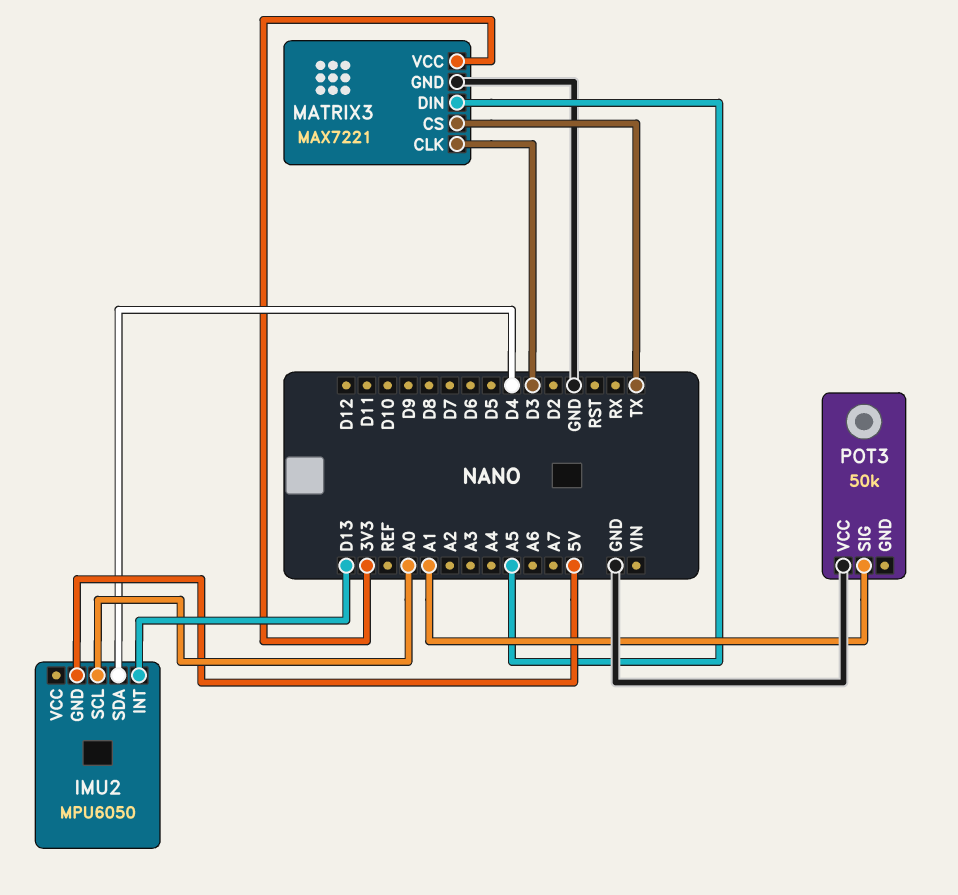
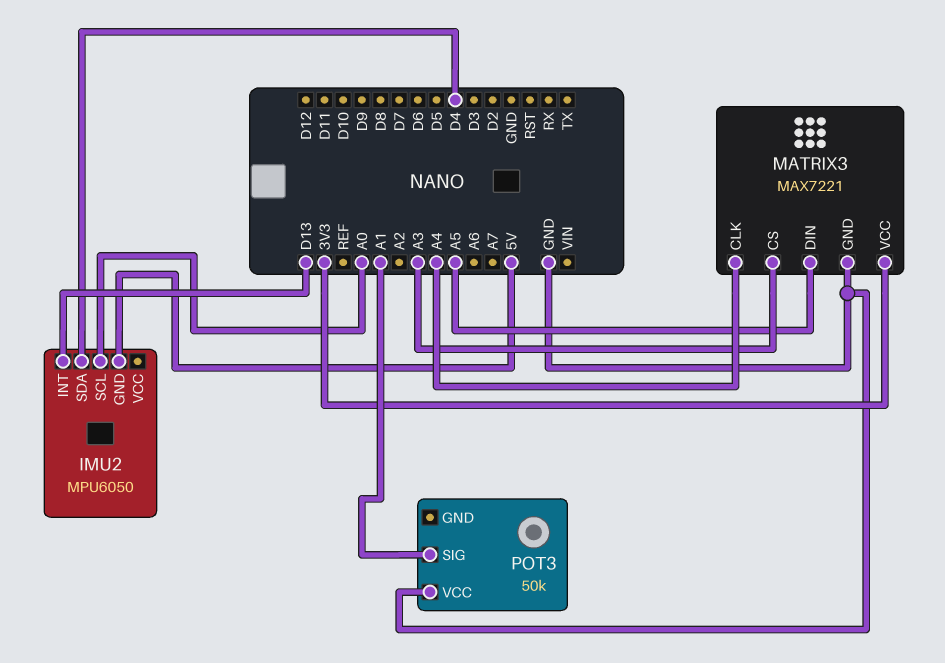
MATRIX3 pin CLK: D3 -> A4
MATRIX3 pin CS: TX -> A3

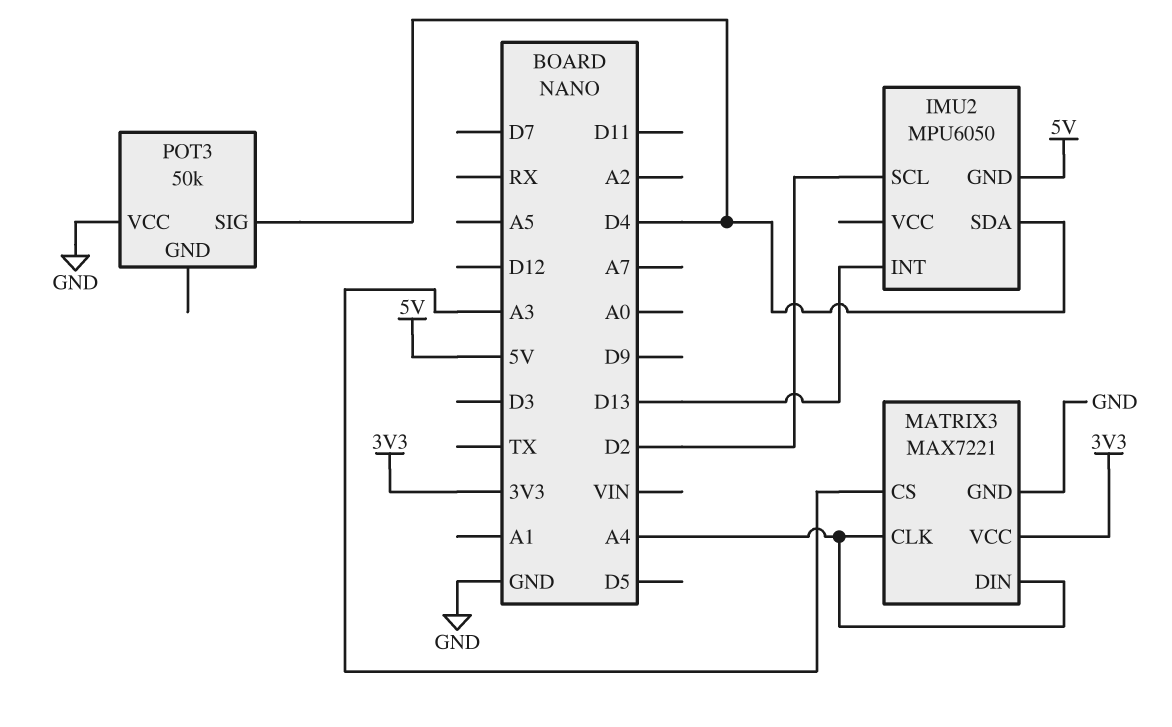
IMU2 pin SCL: A0 -> D2
MATRIX3 pin DIN: A5 -> A4
POT3 pin SIG: A1 -> D4

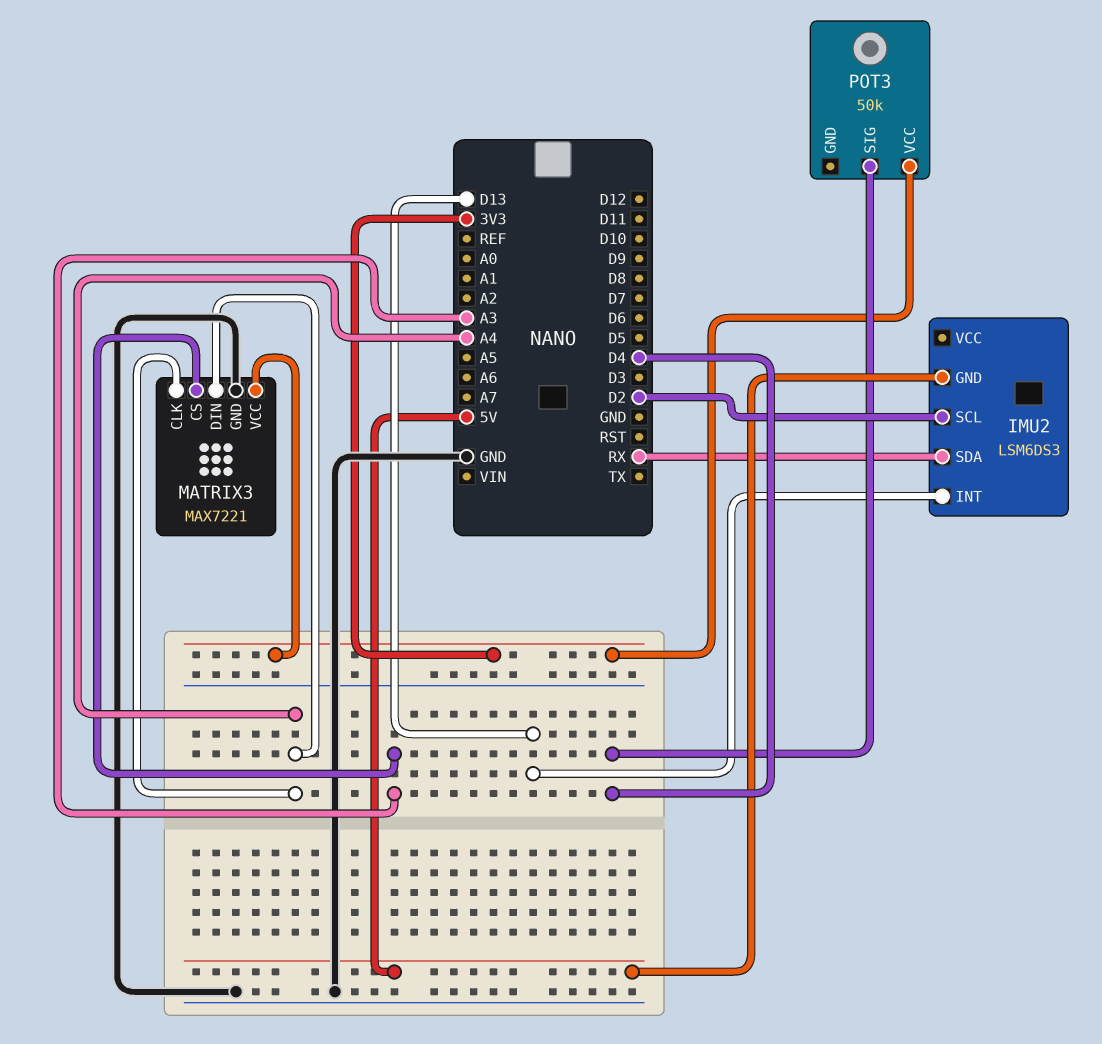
IMU2: MPU6050 -> LSM6DS3
IMU2 pin SDA: D4 -> RX
POT3 pin VCC: GND -> 3V3

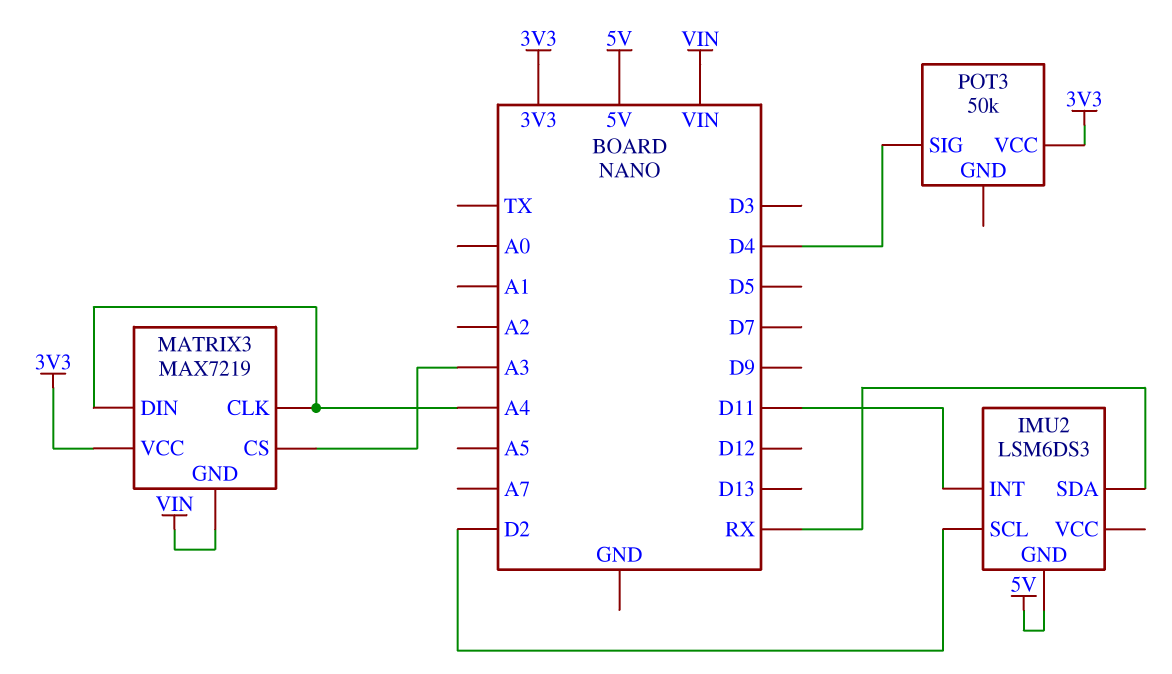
IMU2 pin INT: D13 -> D11
MATRIX3: MAX7221 -> MAX7219
MATRIX3 pin GND: GND -> VIN

